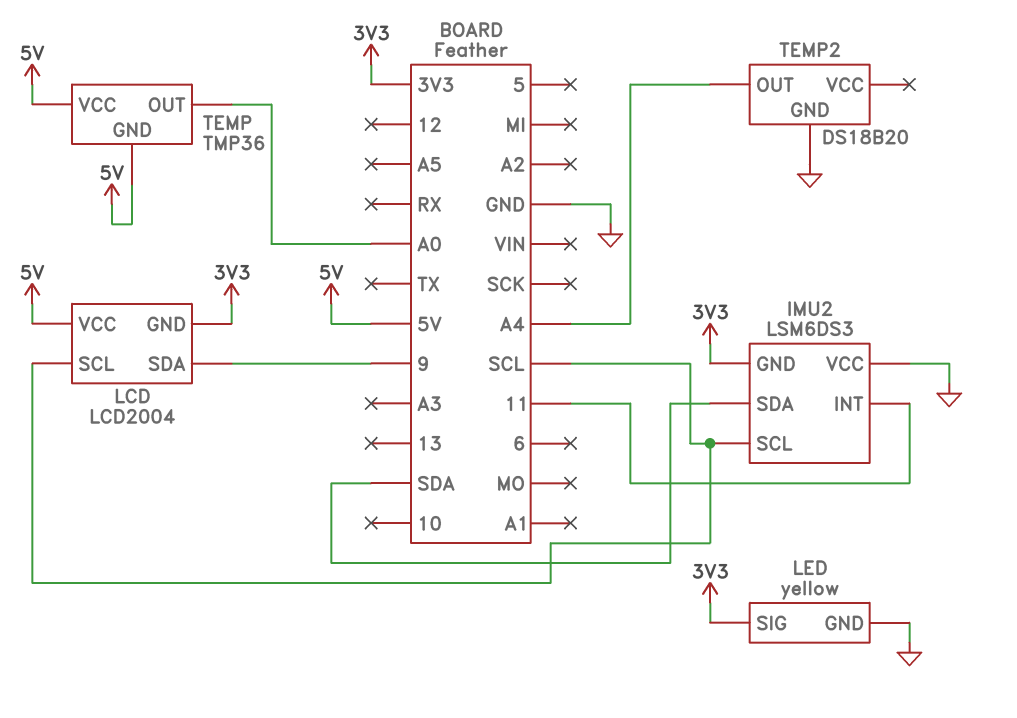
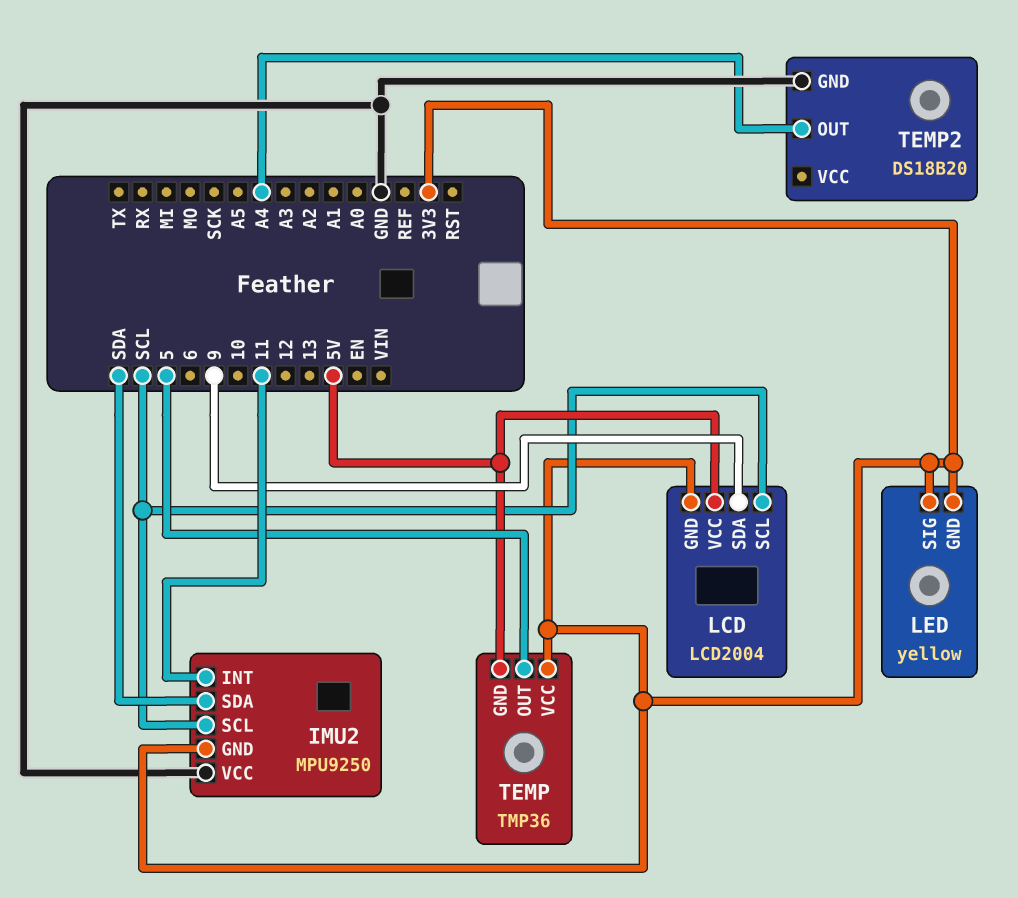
IMU2: LSM6DS3 -> MPU9250
LED pin GND: GND -> 3V3
TEMP pin OUT: A0 -> 5
TEMP pin VCC: 5V -> 3V3

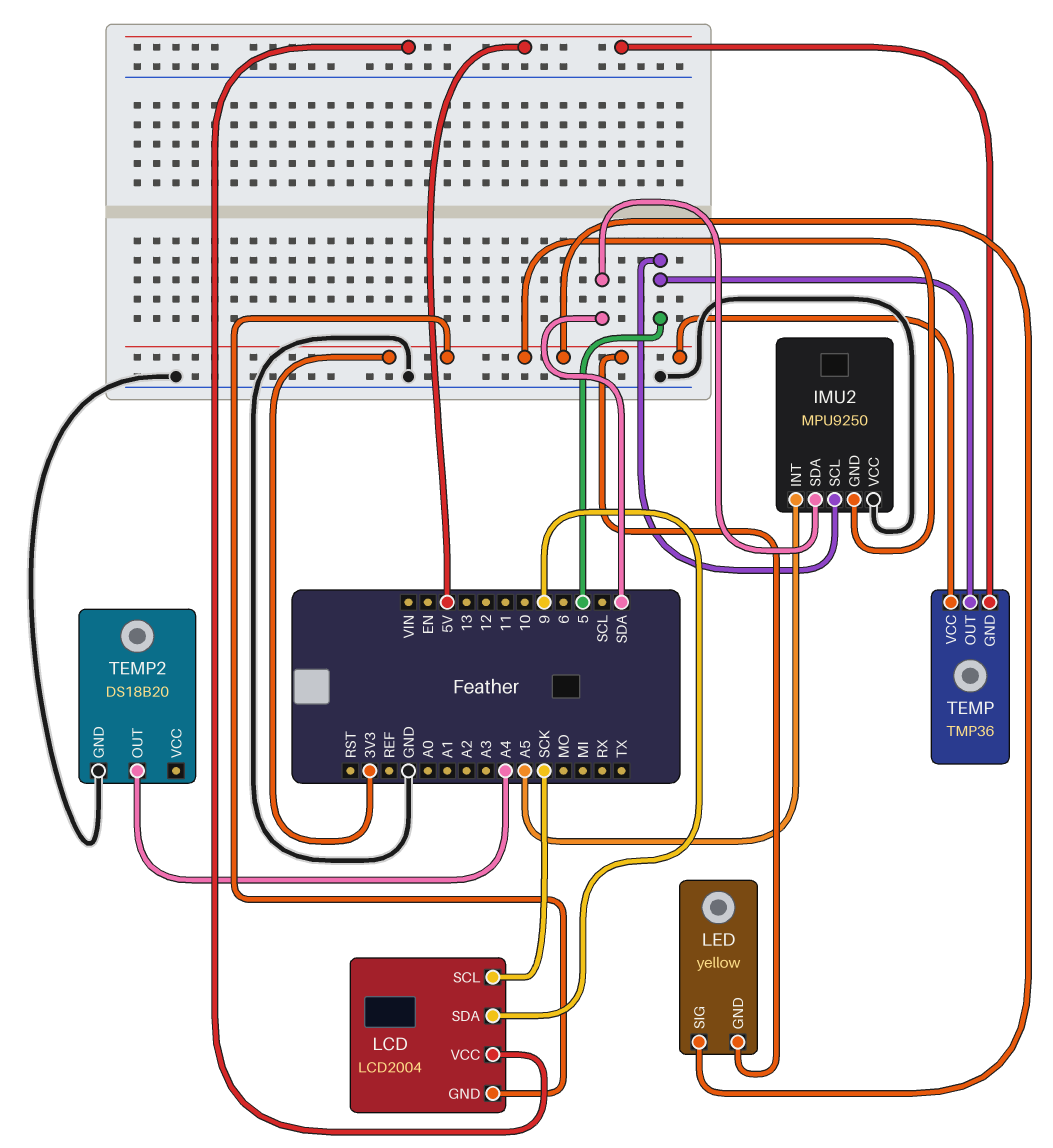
IMU2 pin INT: 11 -> A5
IMU2 pin SCL: SCL -> 5
LCD pin SCL: SCL -> SCK

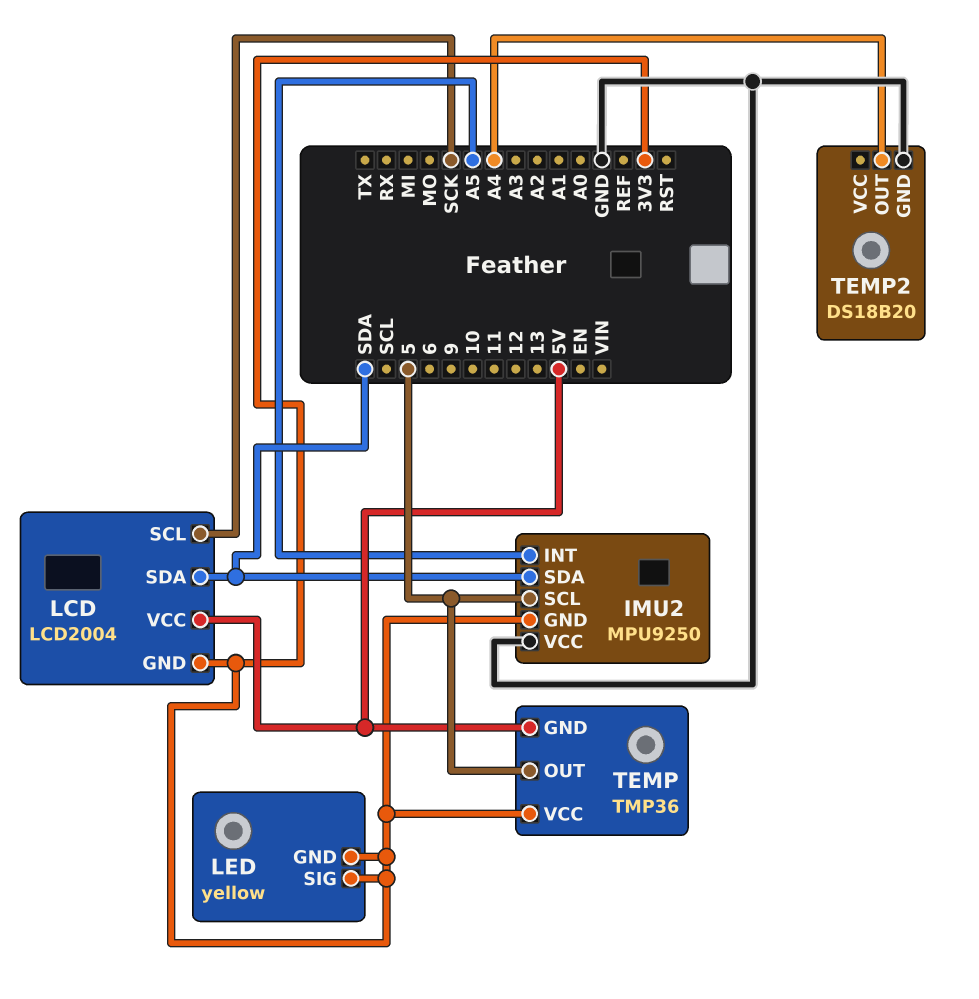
LCD pin SDA: 9 -> SDA

